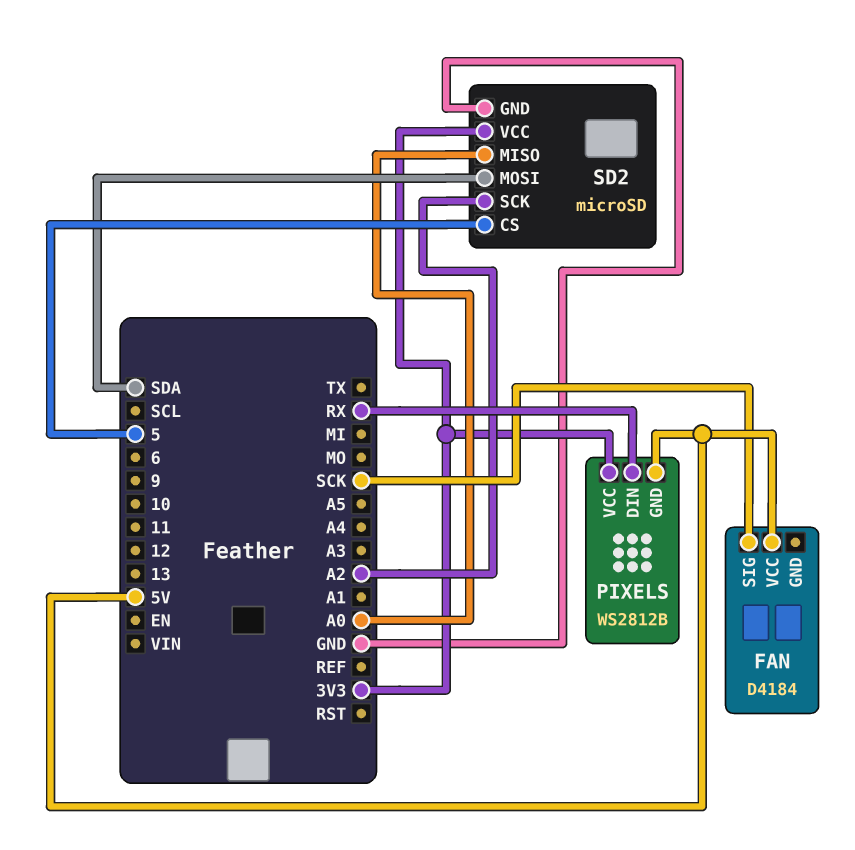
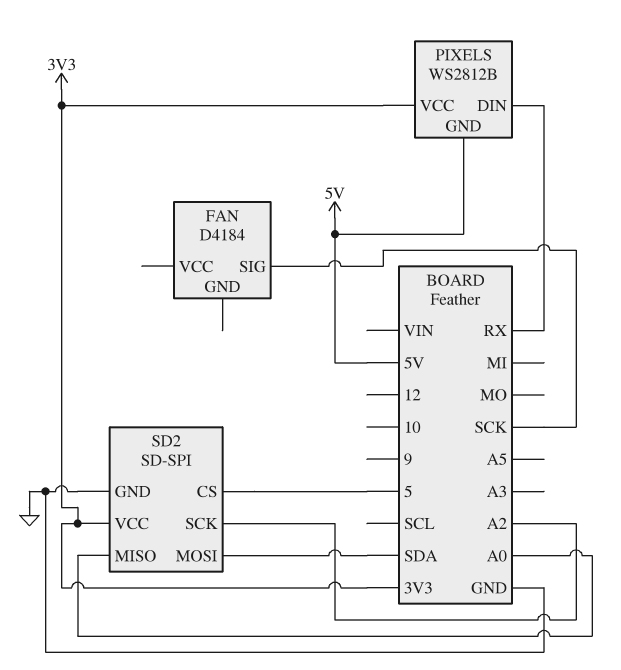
FAN pin VCC: 5V -> none
SD2: microSD -> SD-SPI

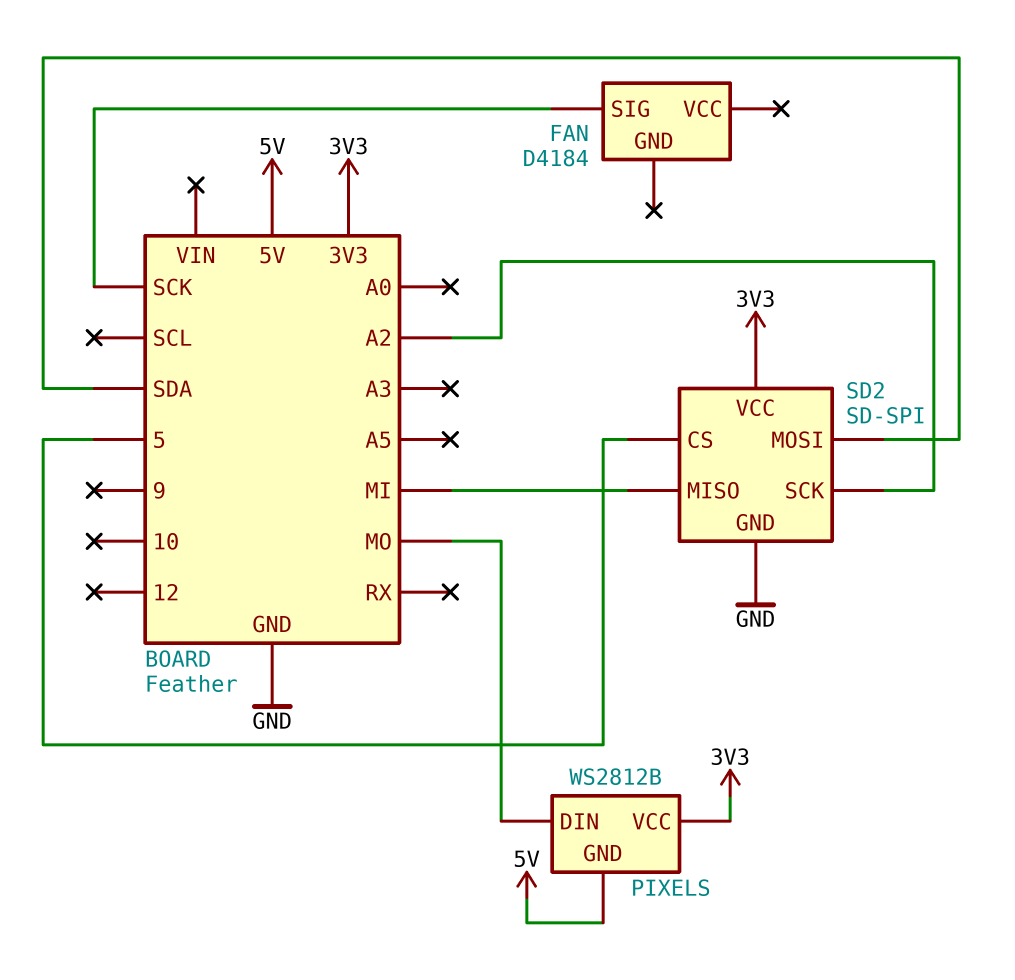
PIXELS pin DIN: RX -> MO
SD2 pin MISO: A0 -> MI

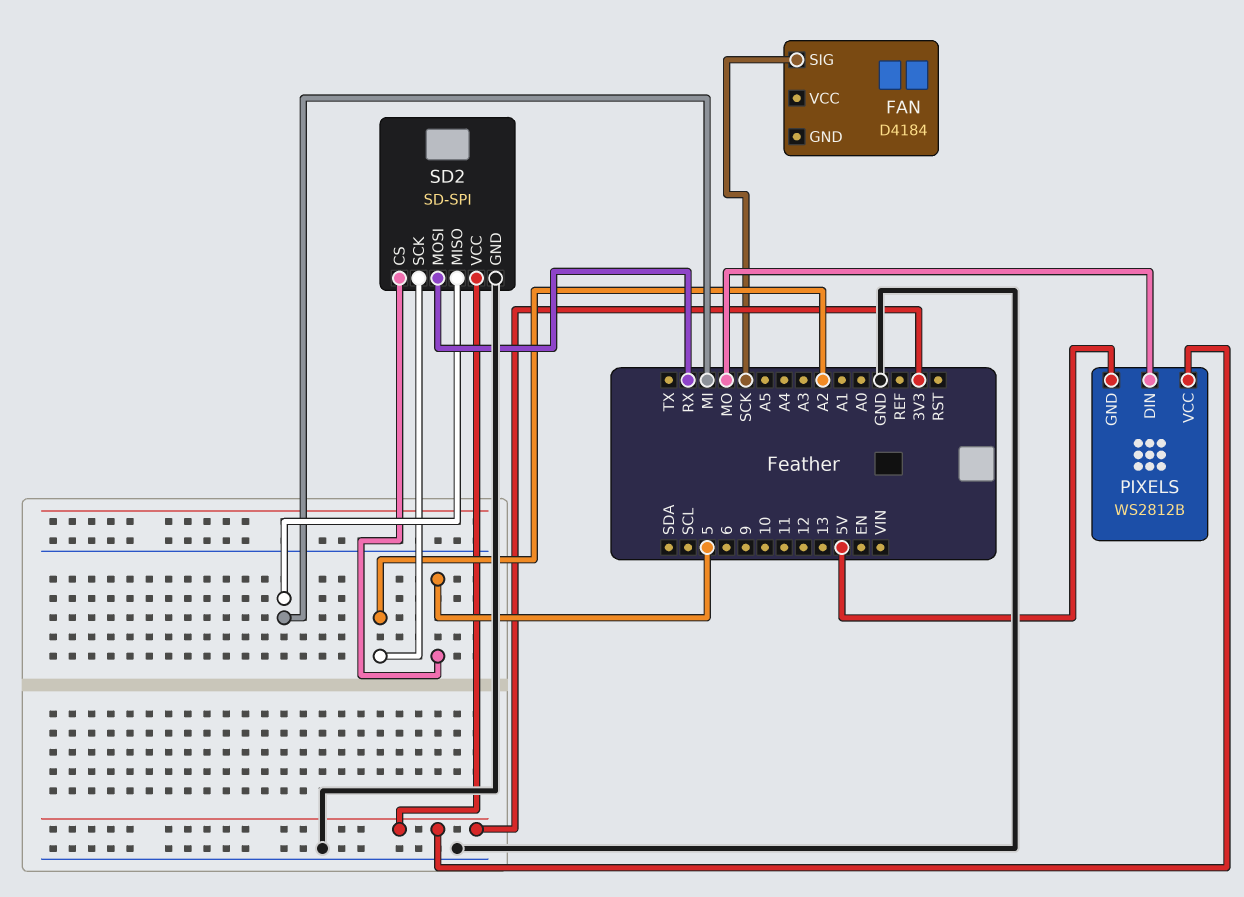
SD2 pin MOSI: SDA -> RX

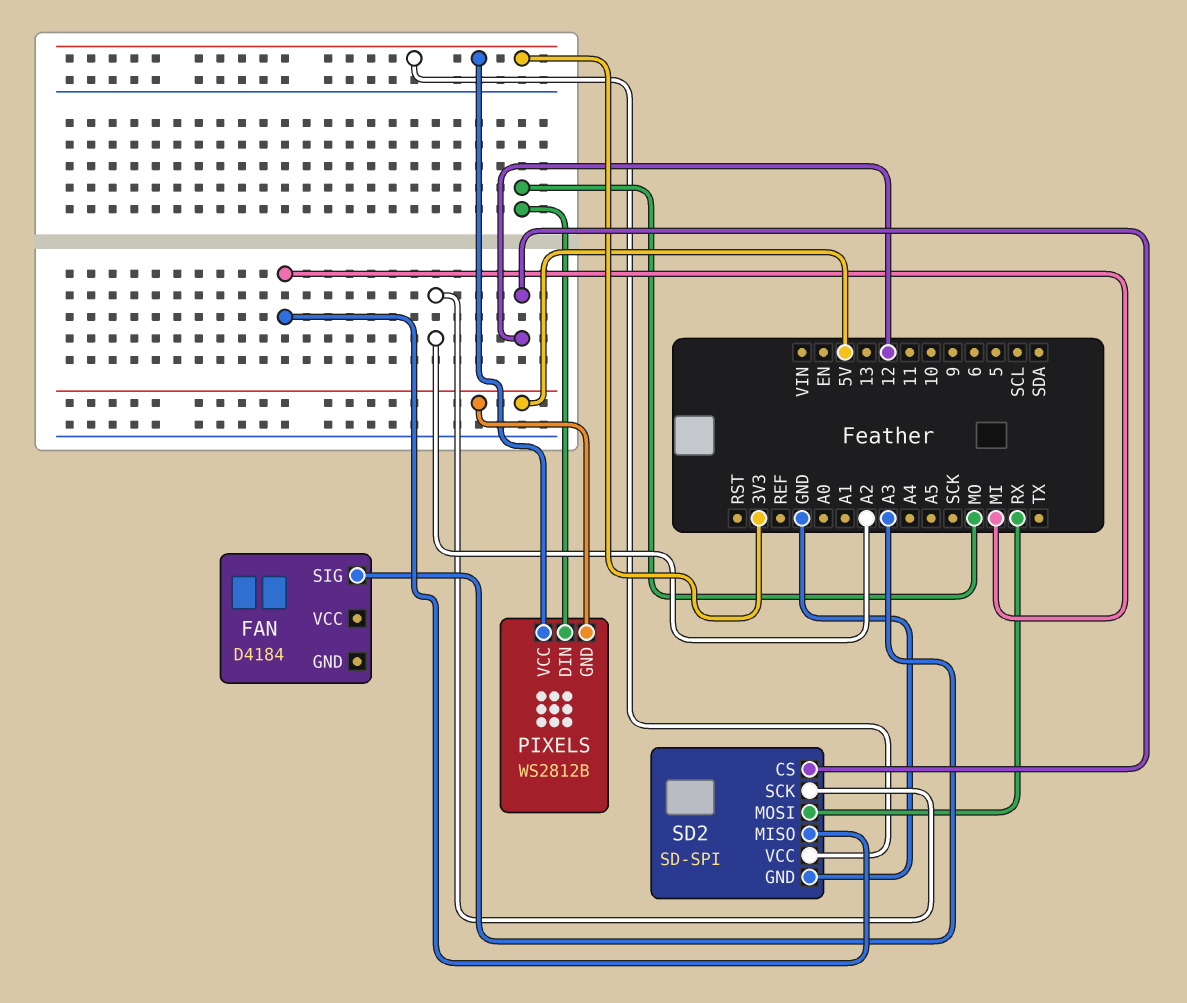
FAN pin SIG: SCK -> A3
SD2 pin CS: 5 -> 12

